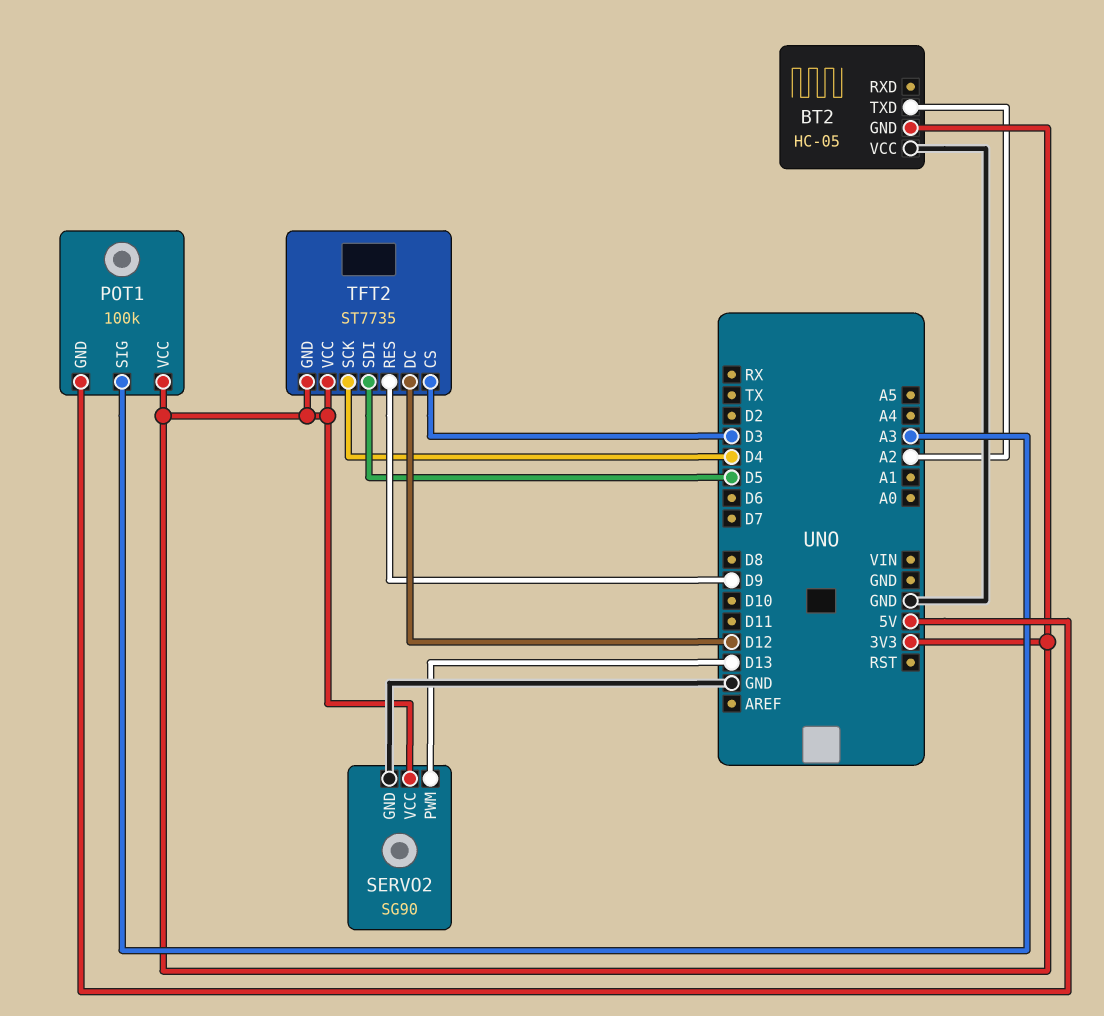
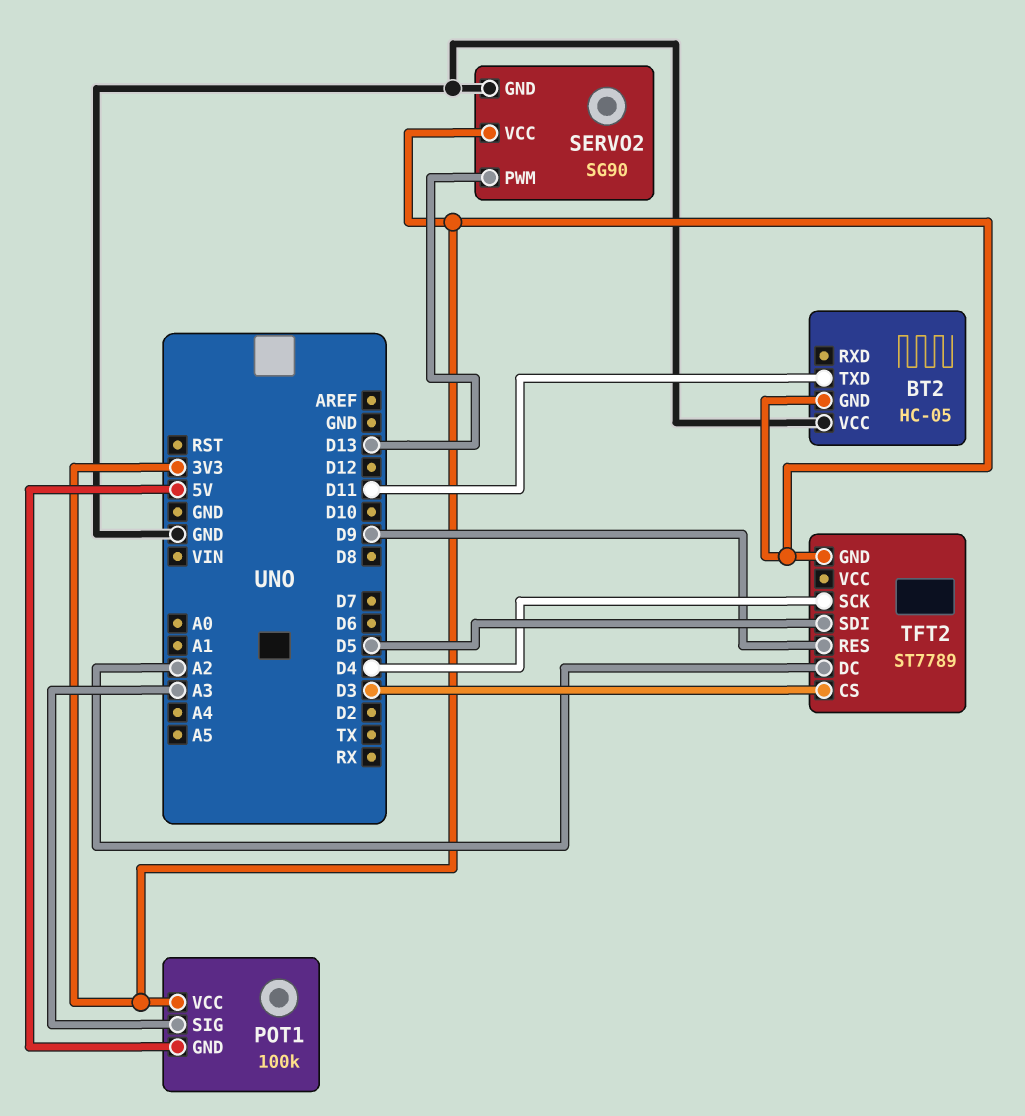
BT2 pin TXD: A2 -> D11
TFT2: ST7735 -> ST7789
TFT2 pin DC: D12 -> A2
TFT2 pin VCC: 3V3 -> none

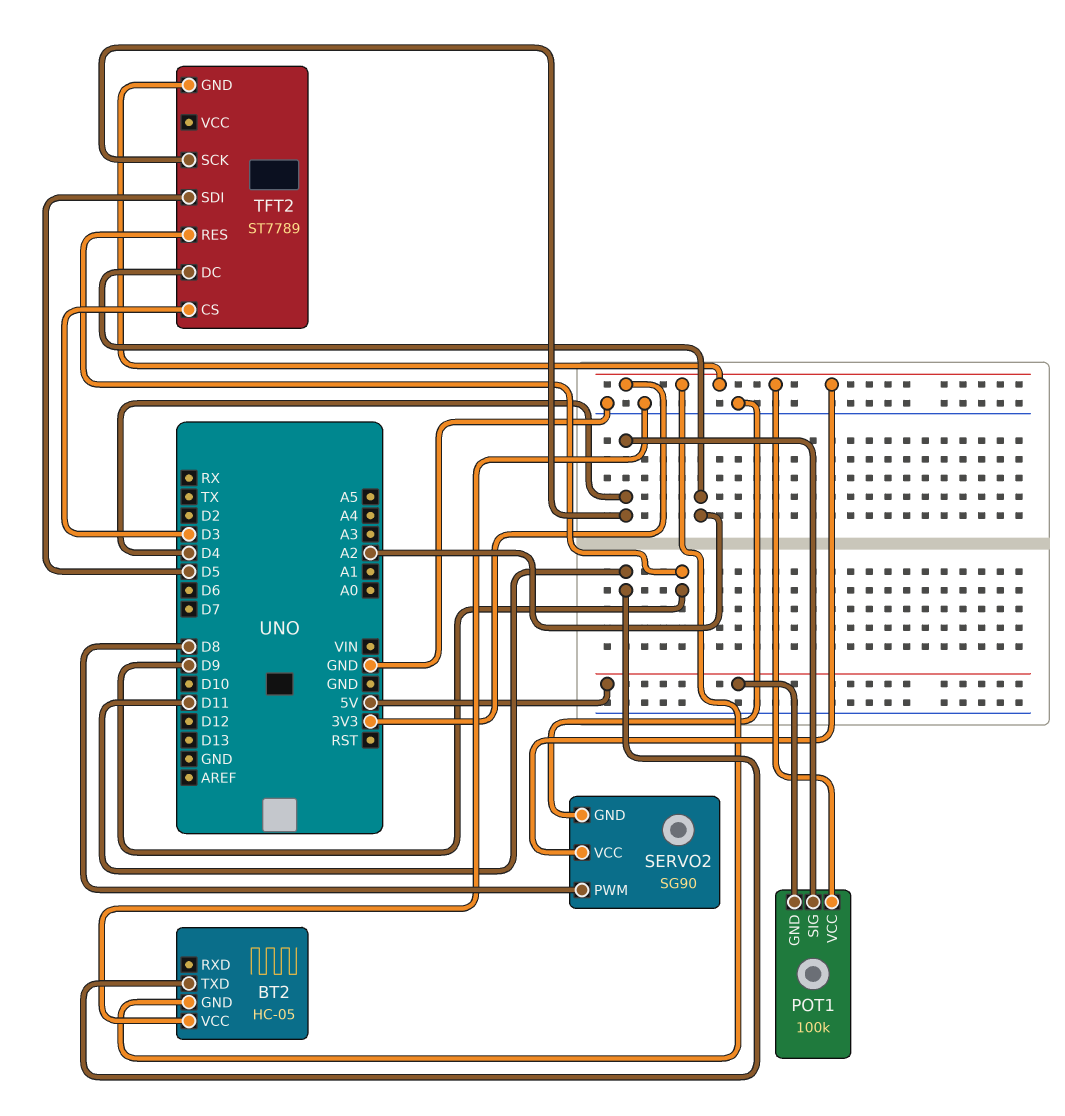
POT1 pin SIG: A3 -> D4
SERVO2 pin PWM: D13 -> D8

